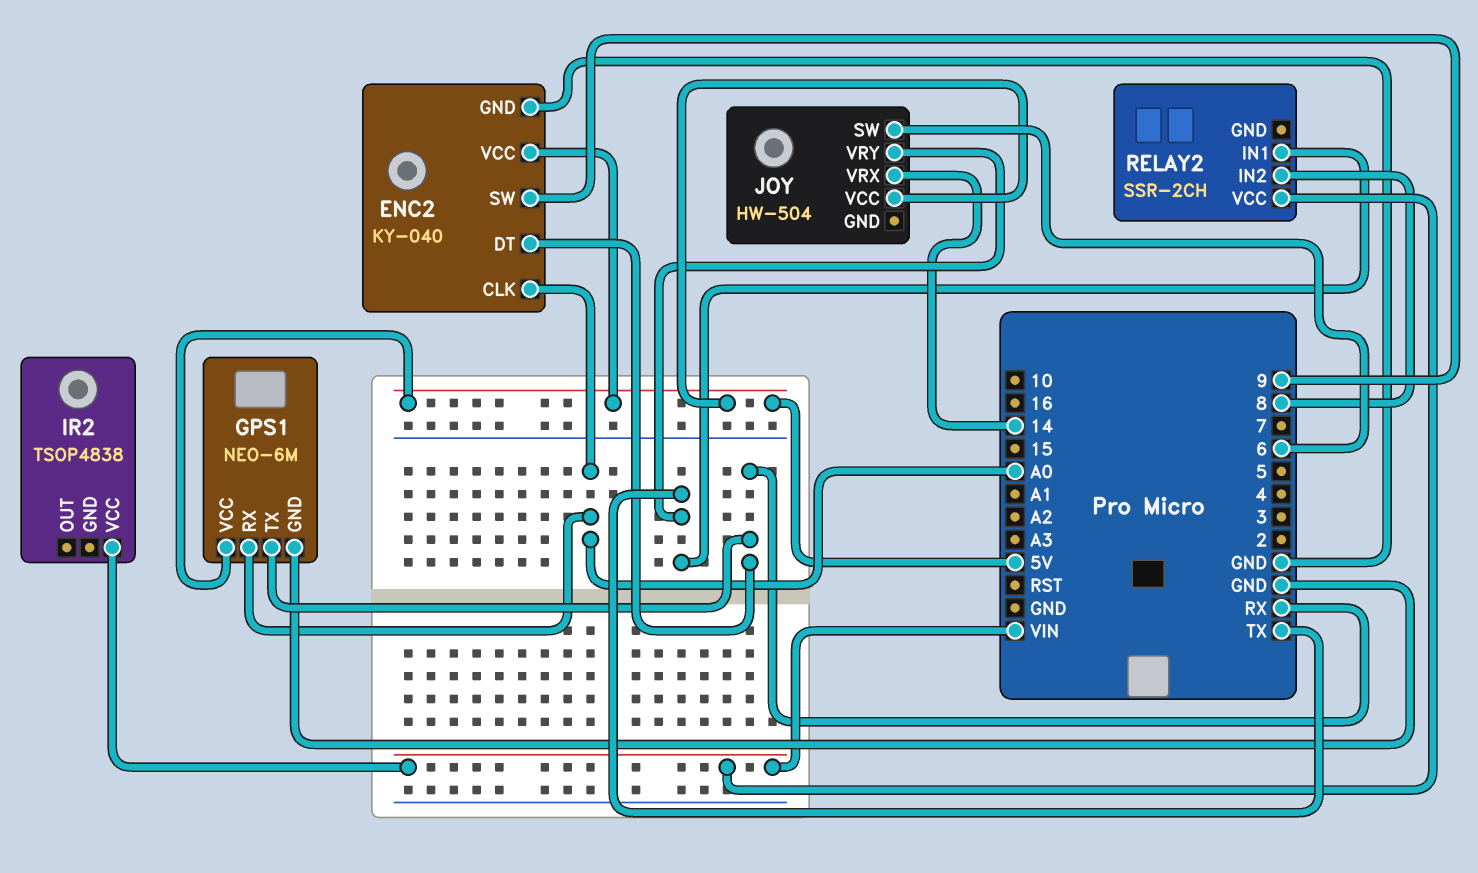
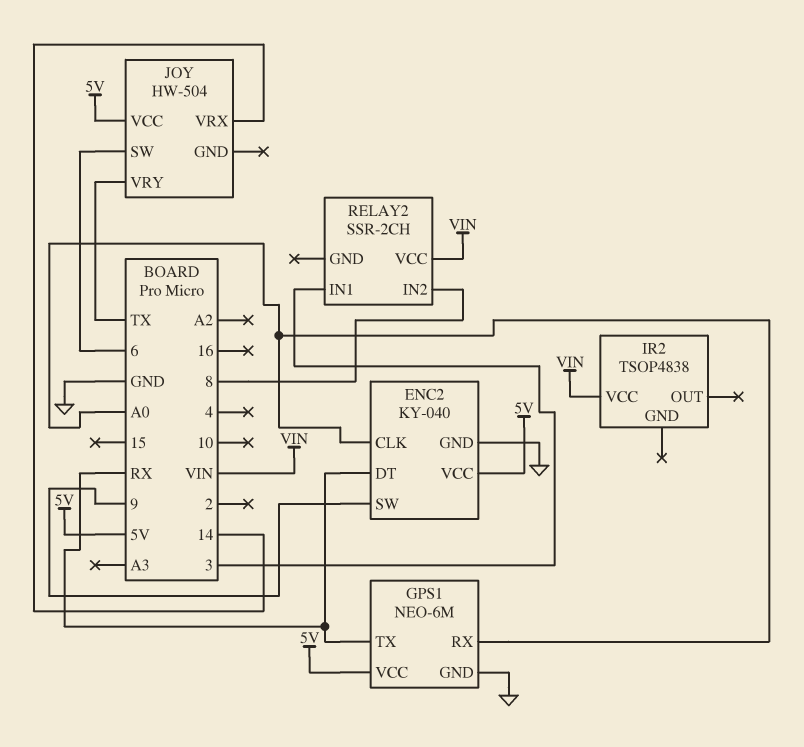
RELAY2 pin IN1: TX -> 3

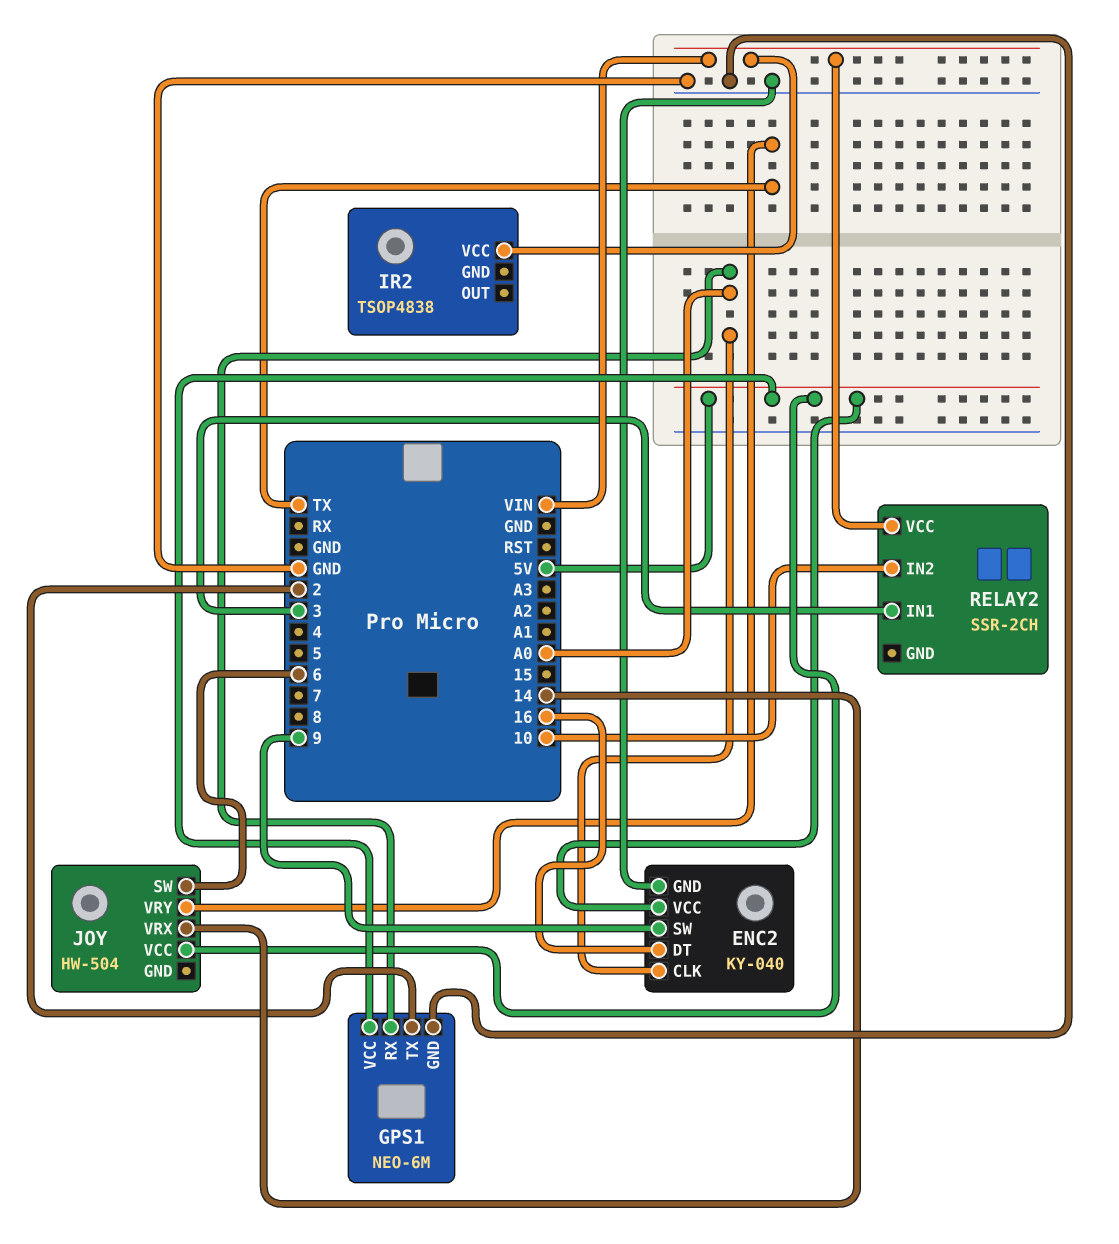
ENC2 pin DT: RX -> 16
GPS1 pin TX: RX -> 2
RELAY2 pin IN2: 8 -> 10

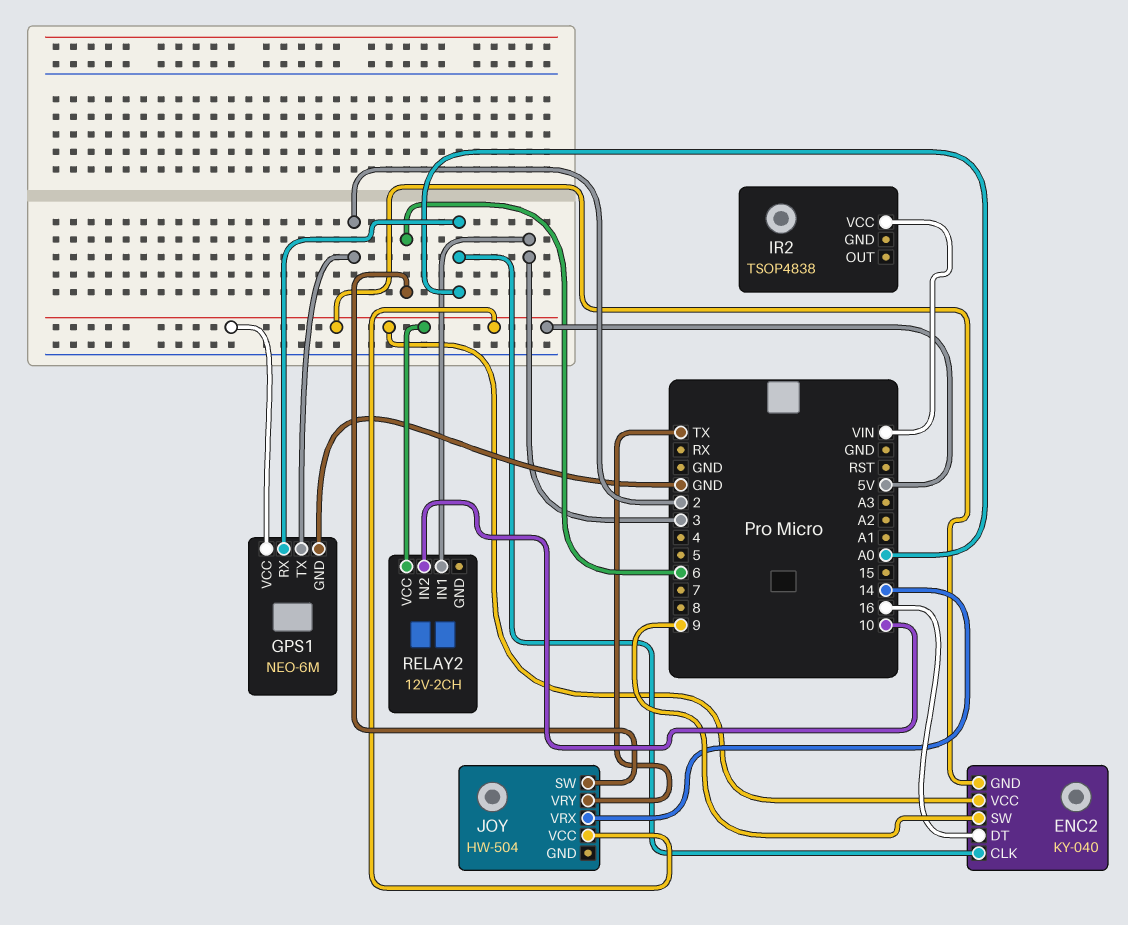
ENC2 pin GND: GND -> 5V
RELAY2: SSR-2CH -> 12V-2CH
RELAY2 pin VCC: VIN -> 5V

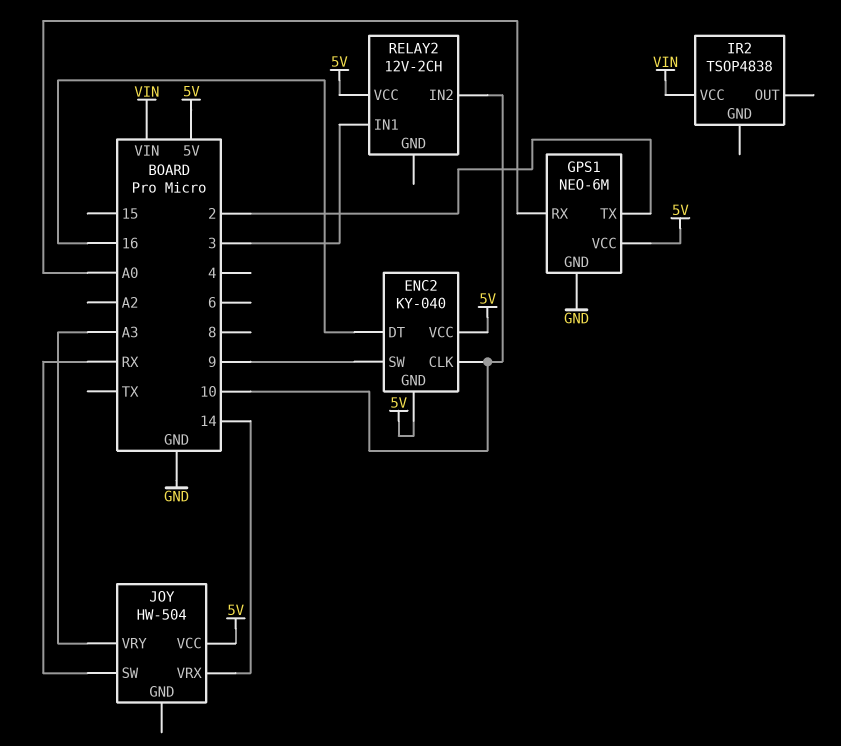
ENC2 pin CLK: A0 -> 10
JOY pin SW: 6 -> RX
JOY pin VRY: TX -> A3

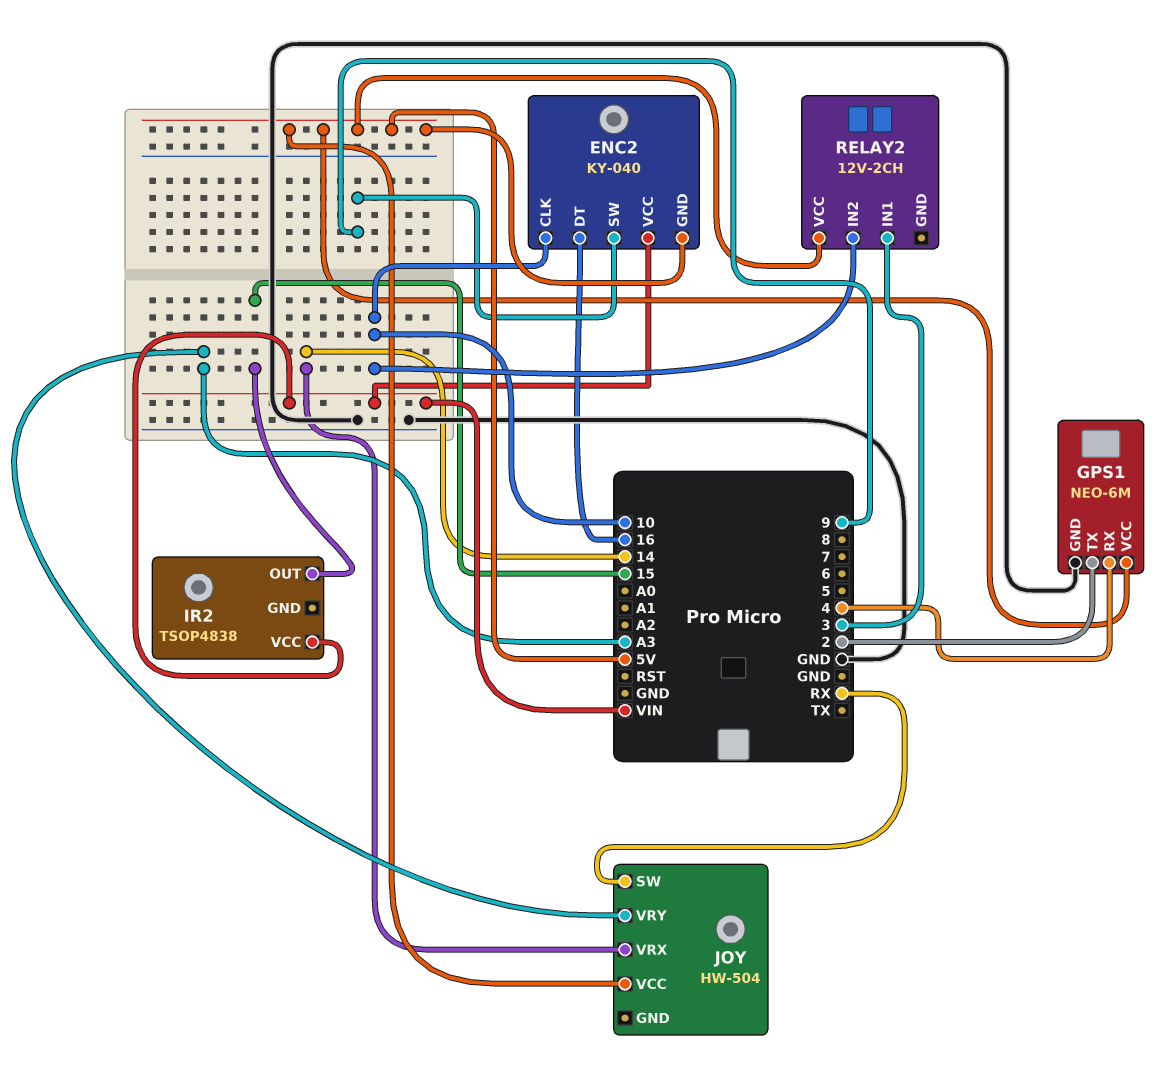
ENC2 pin VCC: 5V -> VIN
GPS1 pin RX: A0 -> 4
IR2 pin OUT: none -> 15

